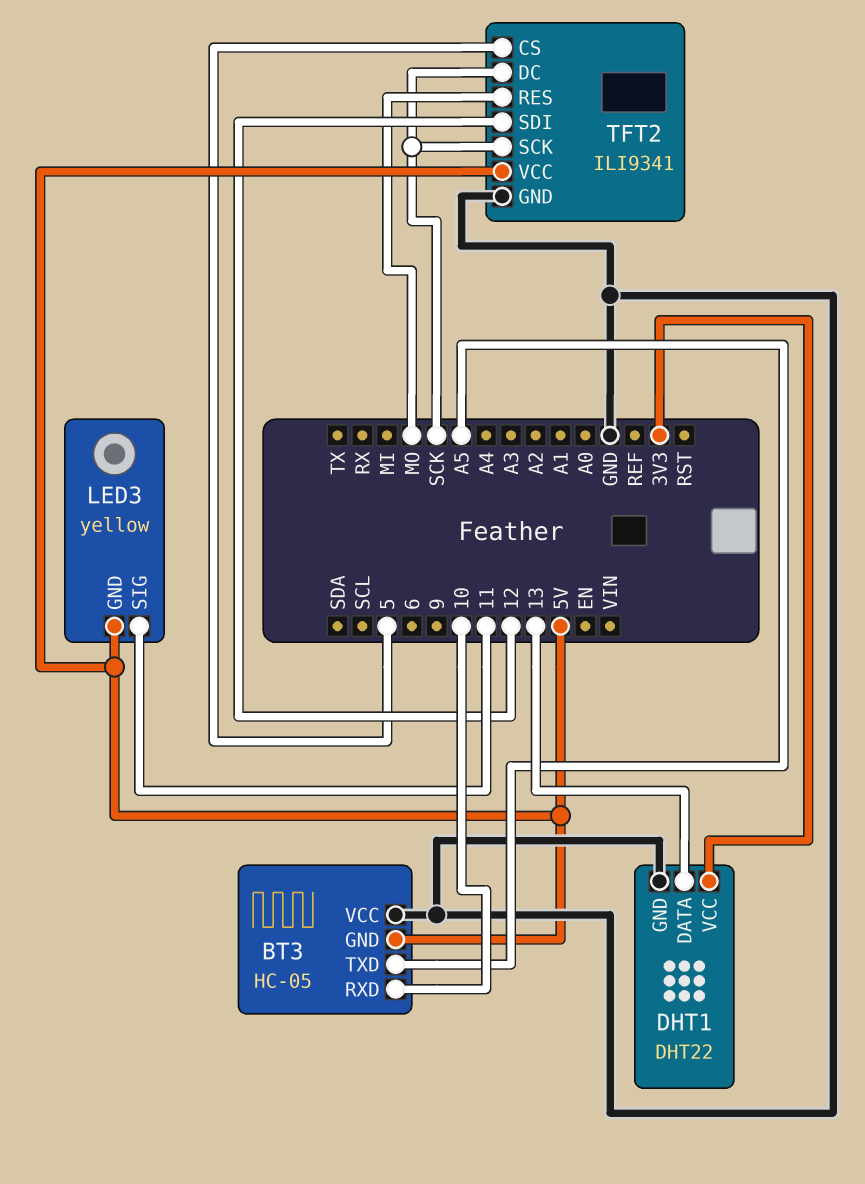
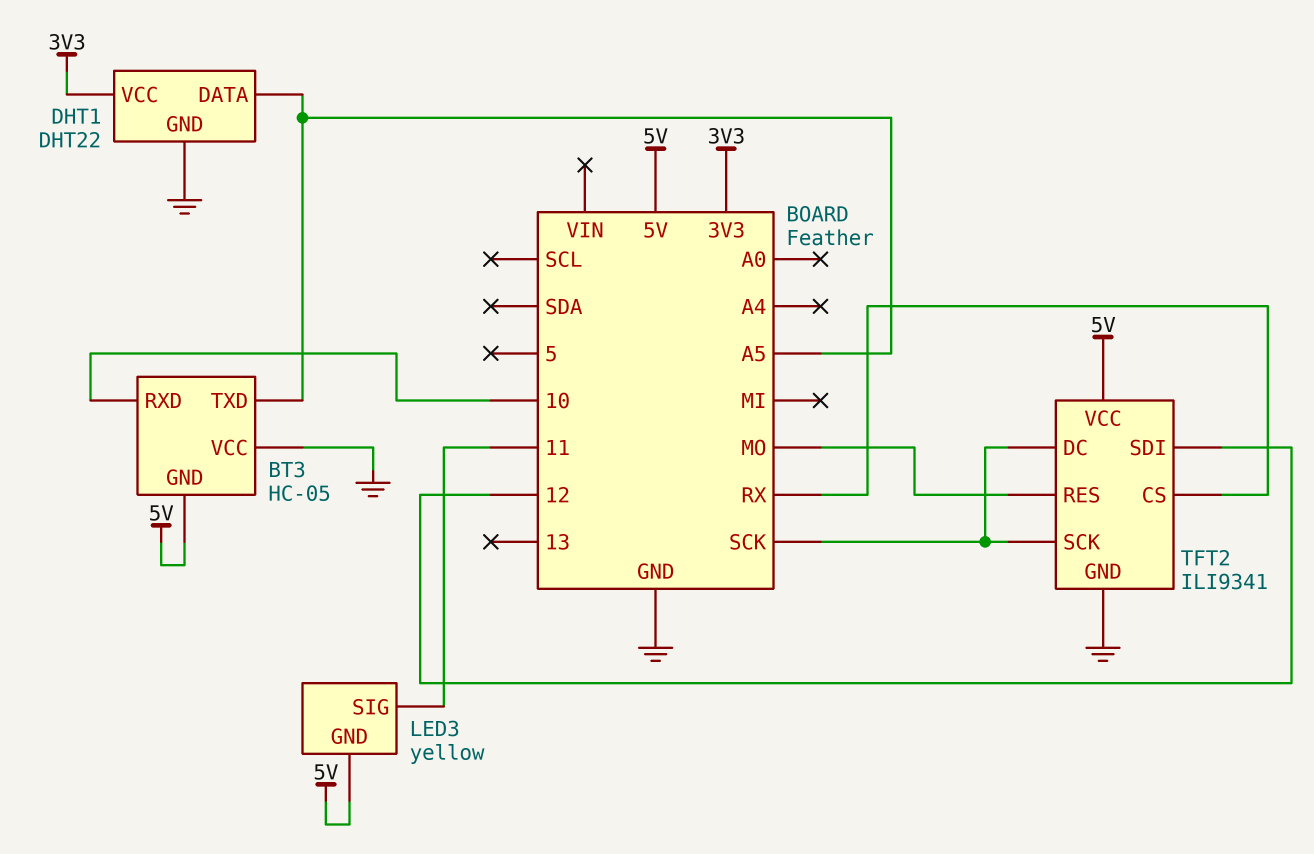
DHT1 pin DATA: 13 -> A5
TFT2 pin CS: 5 -> RX

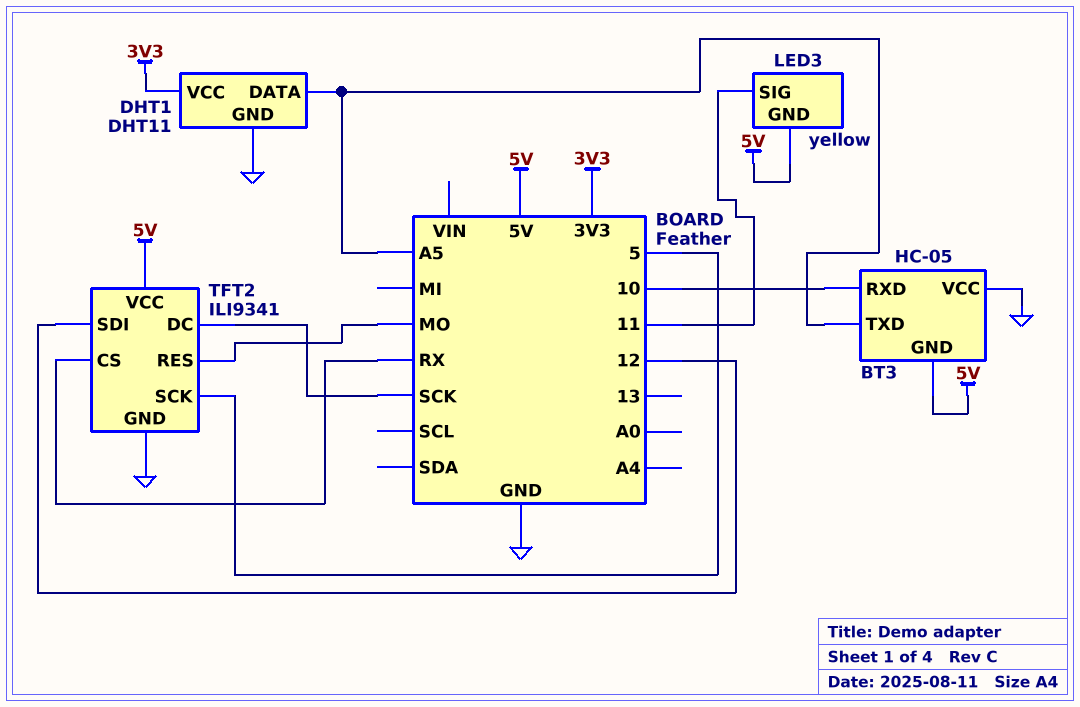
DHT1: DHT22 -> DHT11
TFT2 pin SCK: SCK -> 5

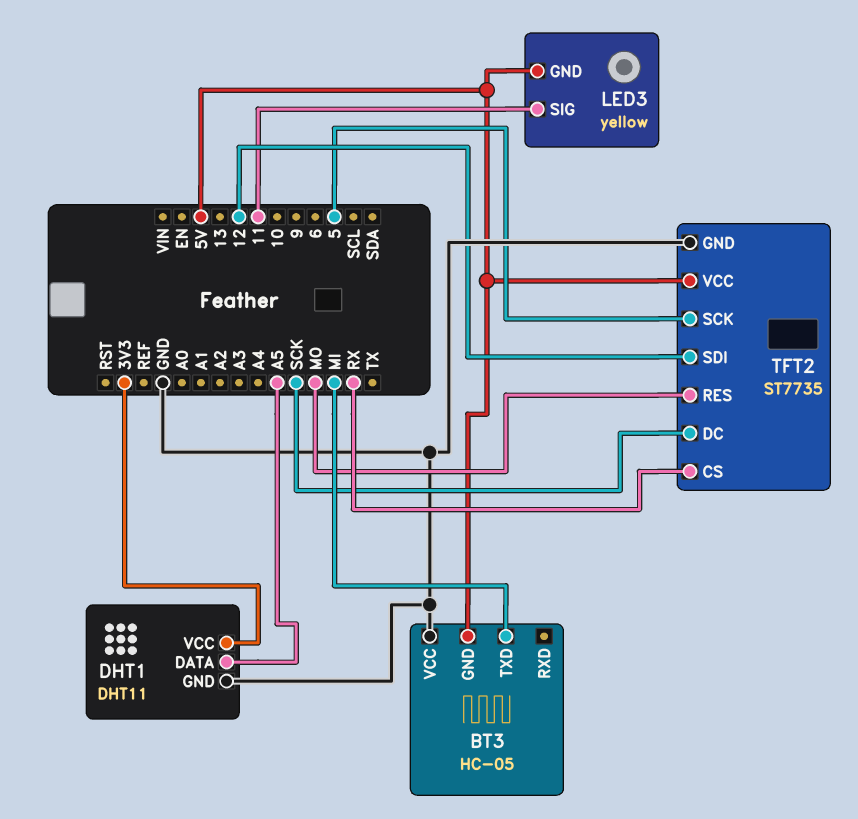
BT3 pin RXD: 10 -> none
BT3 pin TXD: A5 -> MI
TFT2: ILI9341 -> ST7735

